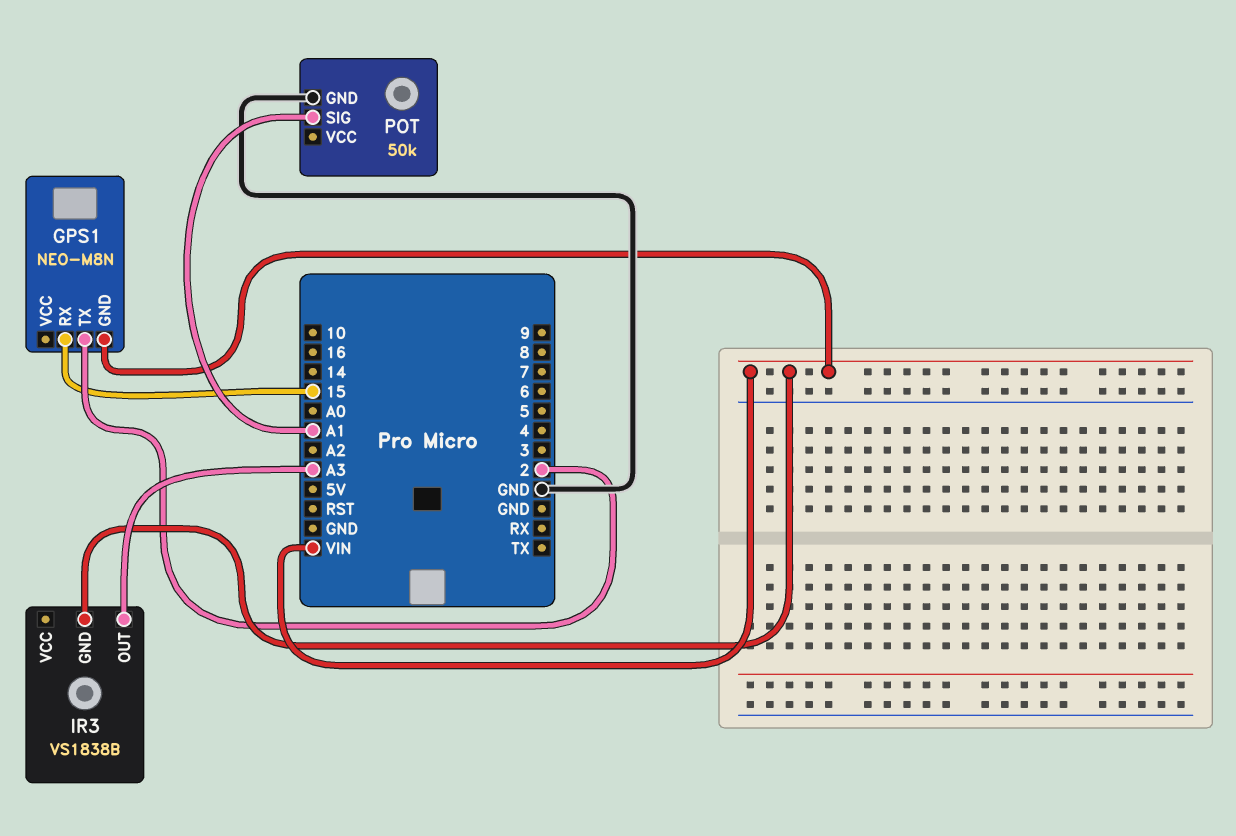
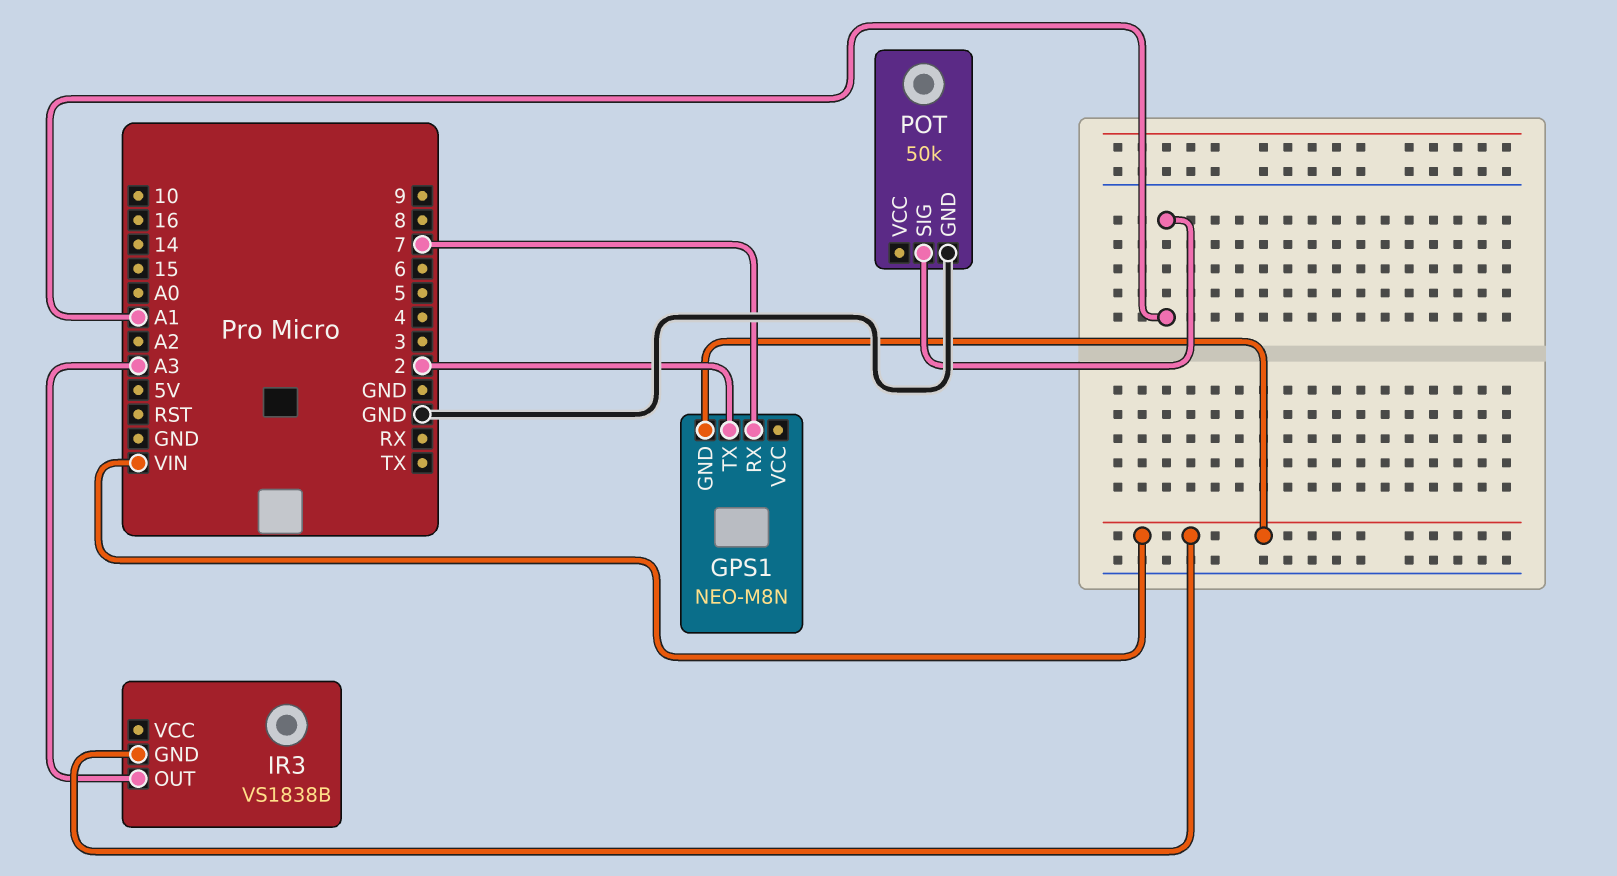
GPS1 pin RX: 15 -> 7

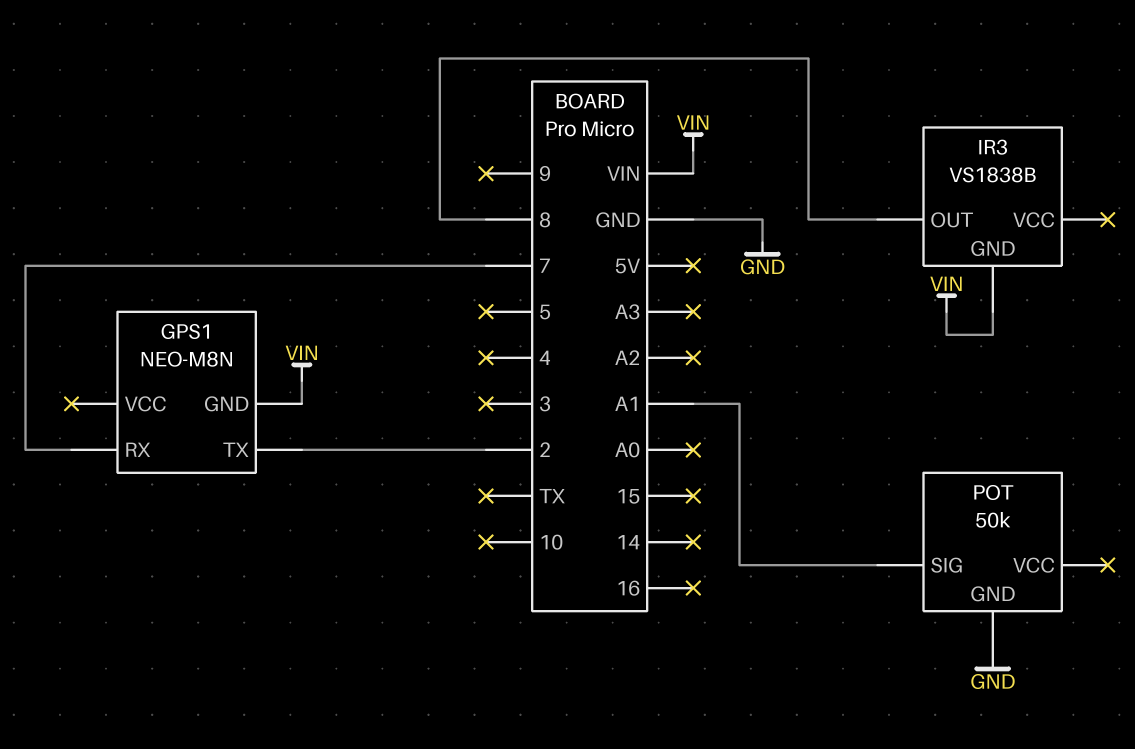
IR3 pin OUT: A3 -> 8

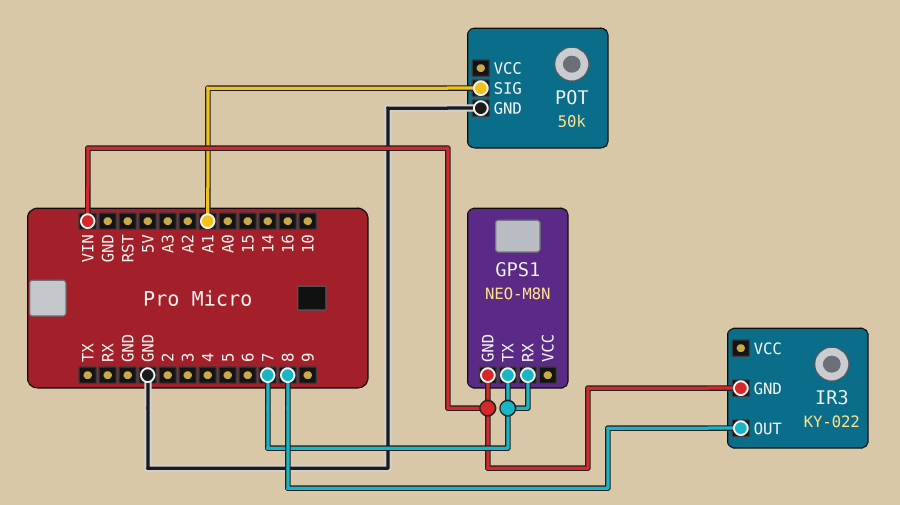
GPS1 pin TX: 2 -> 7
IR3: VS1838B -> KY-022

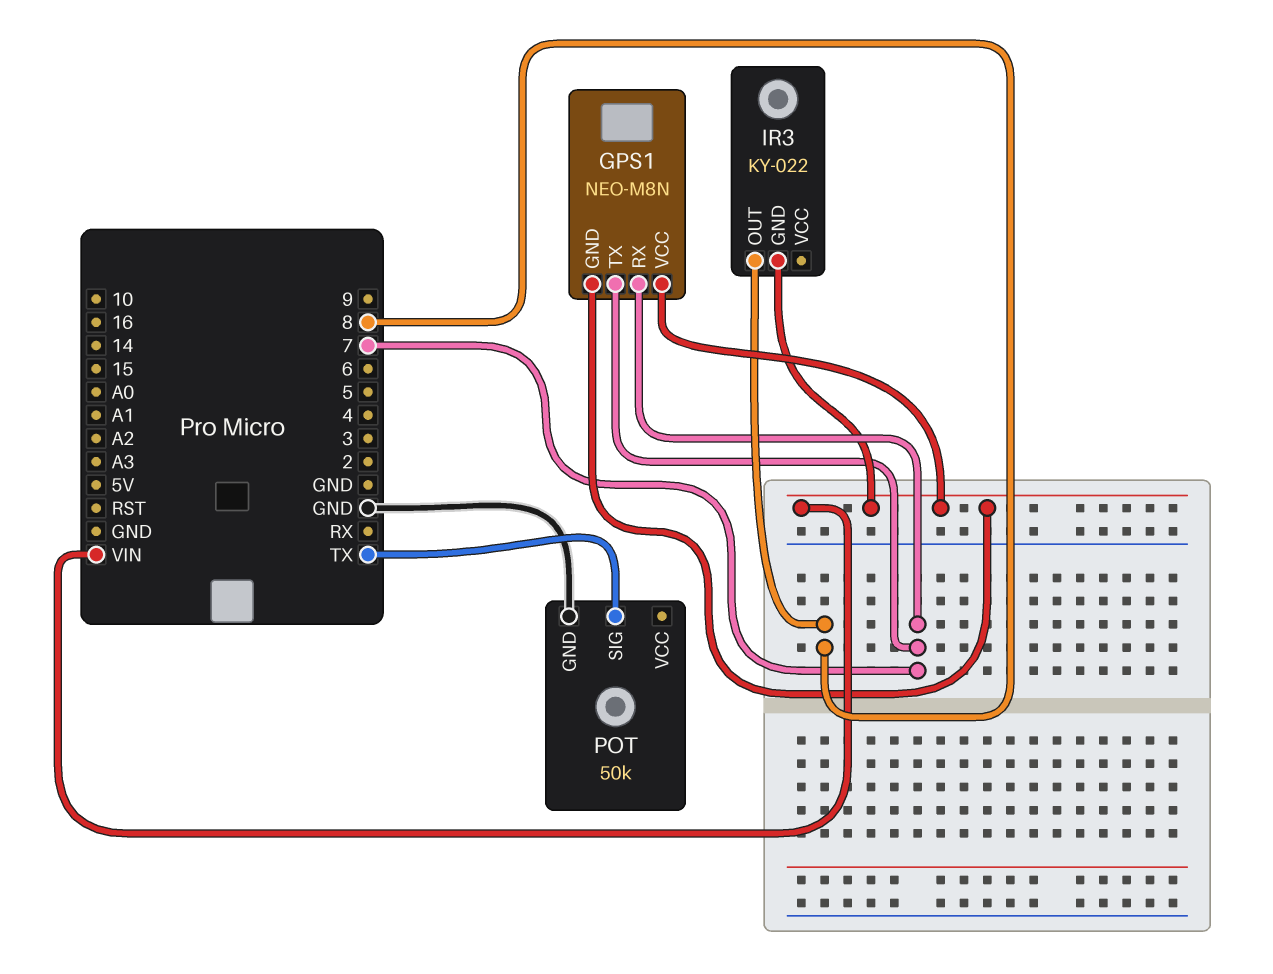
GPS1 pin VCC: none -> VIN
POT pin SIG: A1 -> TX

